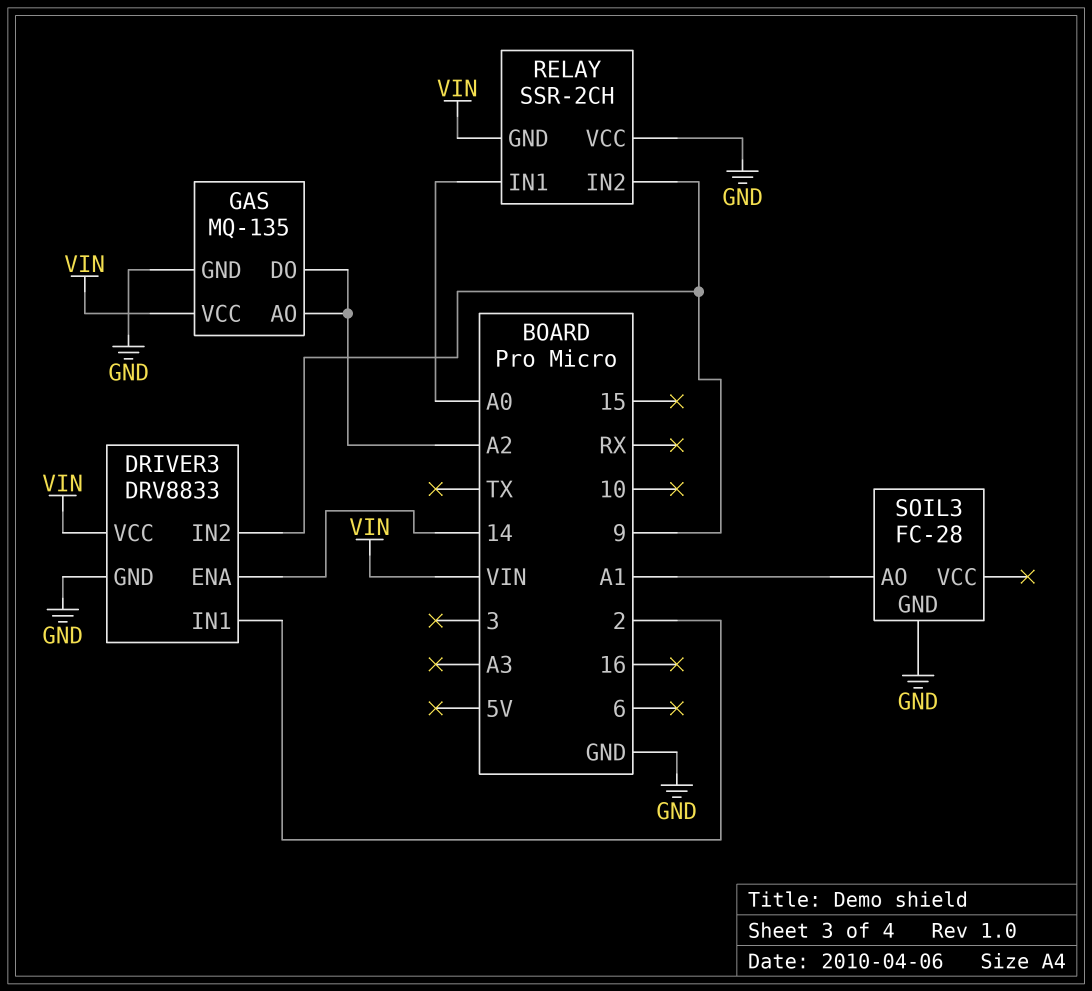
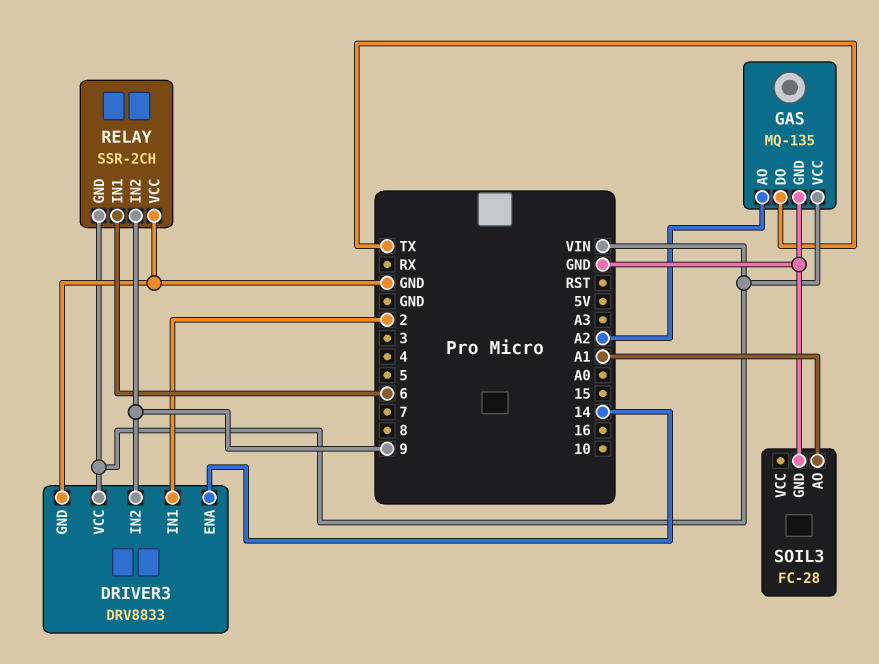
GAS pin DO: A2 -> TX
RELAY pin IN1: A0 -> 6

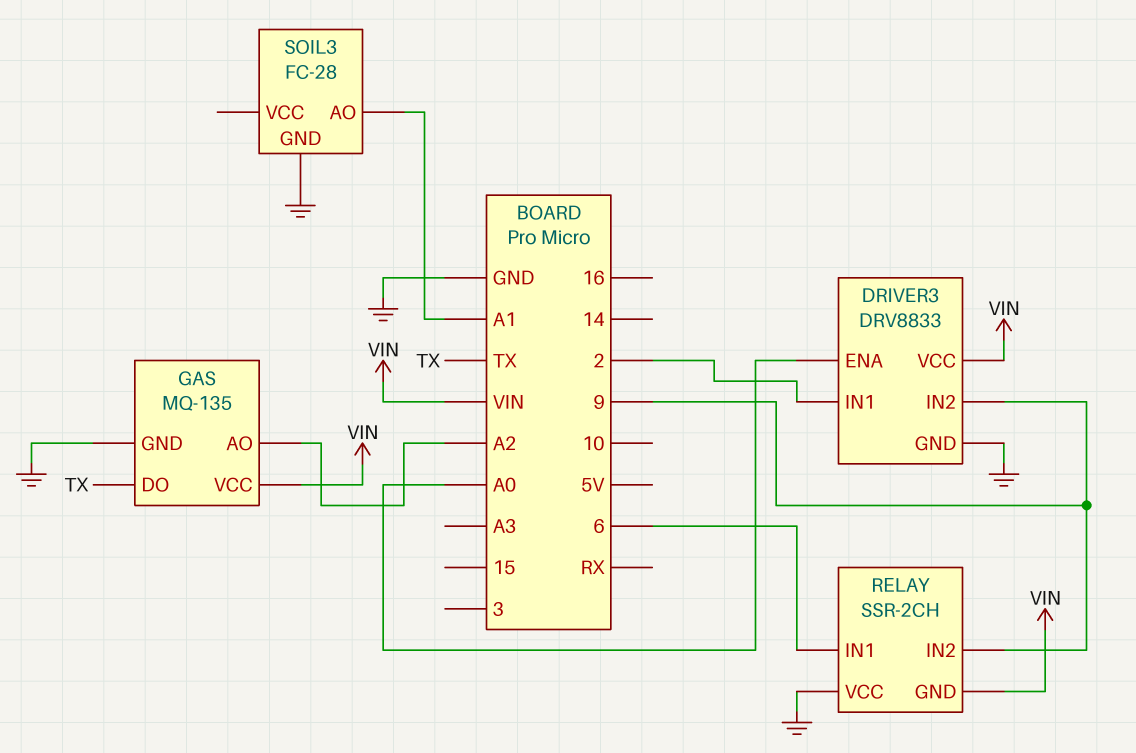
DRIVER3 pin ENA: 14 -> A0

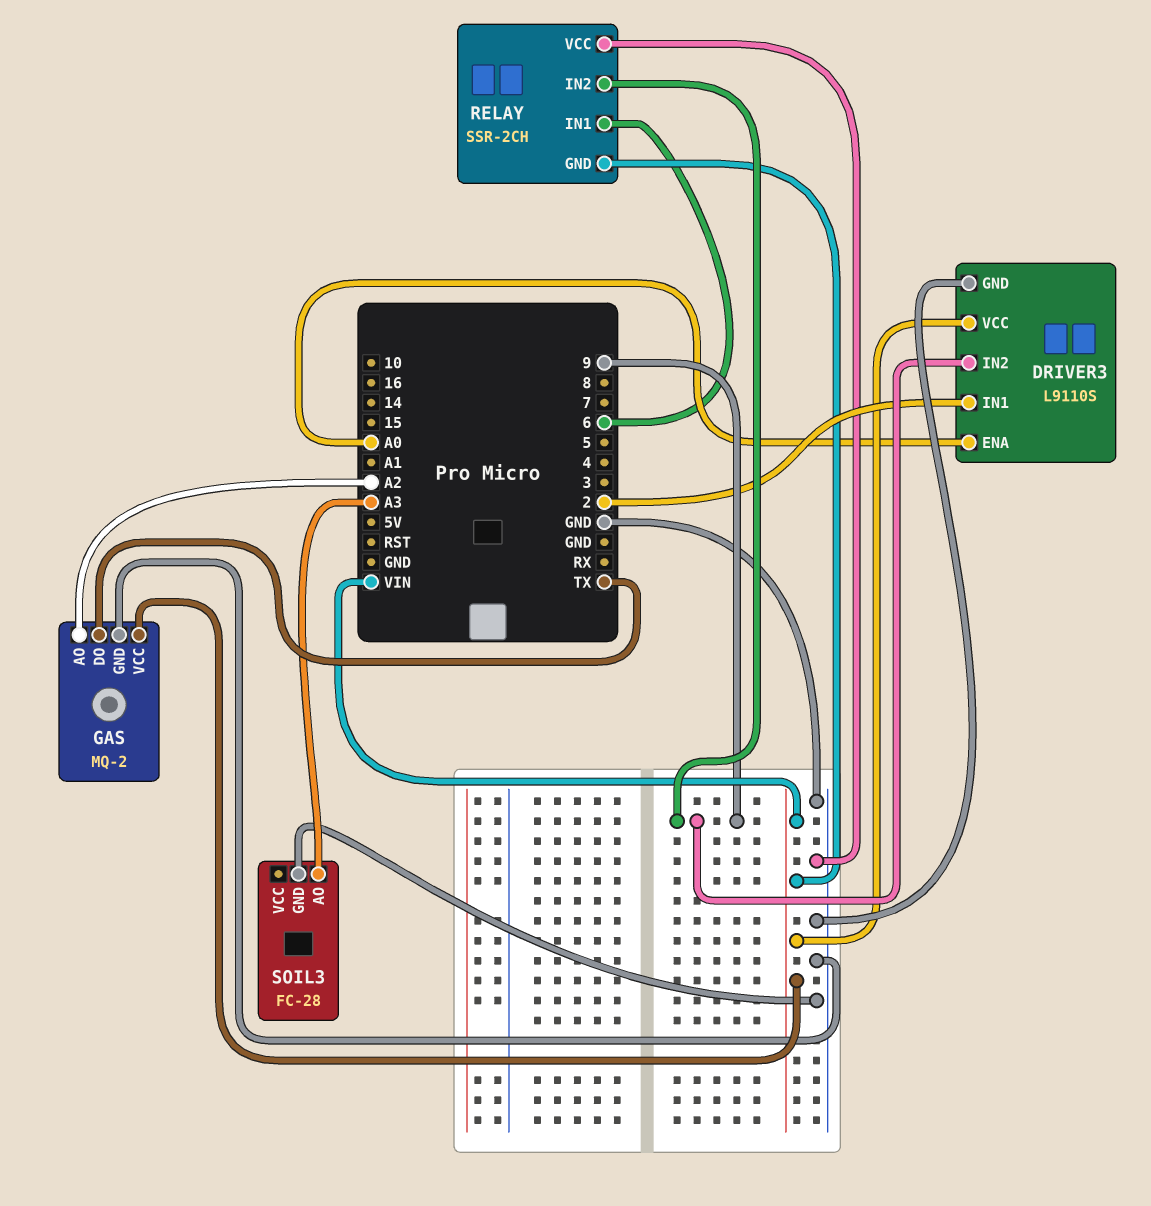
DRIVER3: DRV8833 -> L9110S
GAS: MQ-135 -> MQ-2
SOIL3 pin AO: A1 -> A3

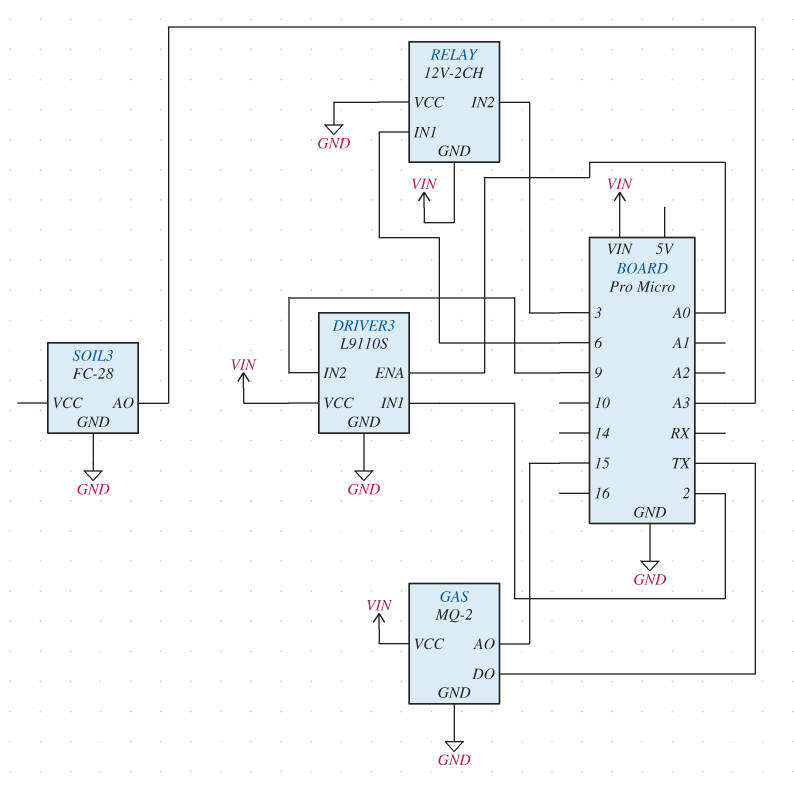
GAS pin AO: A2 -> 15
RELAY: SSR-2CH -> 12V-2CH
RELAY pin IN2: 9 -> 3

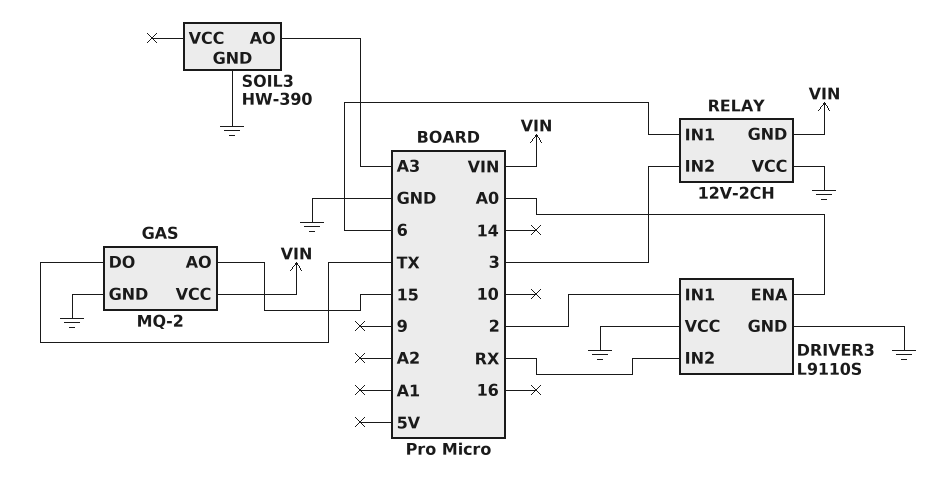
DRIVER3 pin IN2: 9 -> RX
DRIVER3 pin VCC: VIN -> GND
SOIL3: FC-28 -> HW-390

